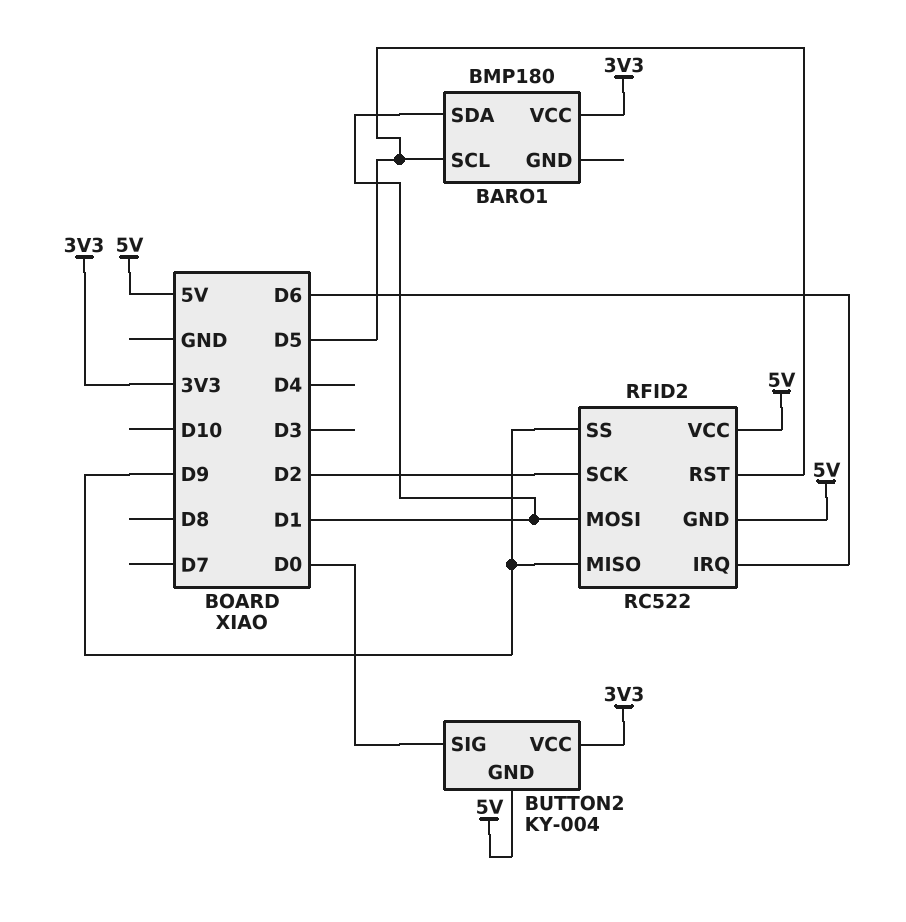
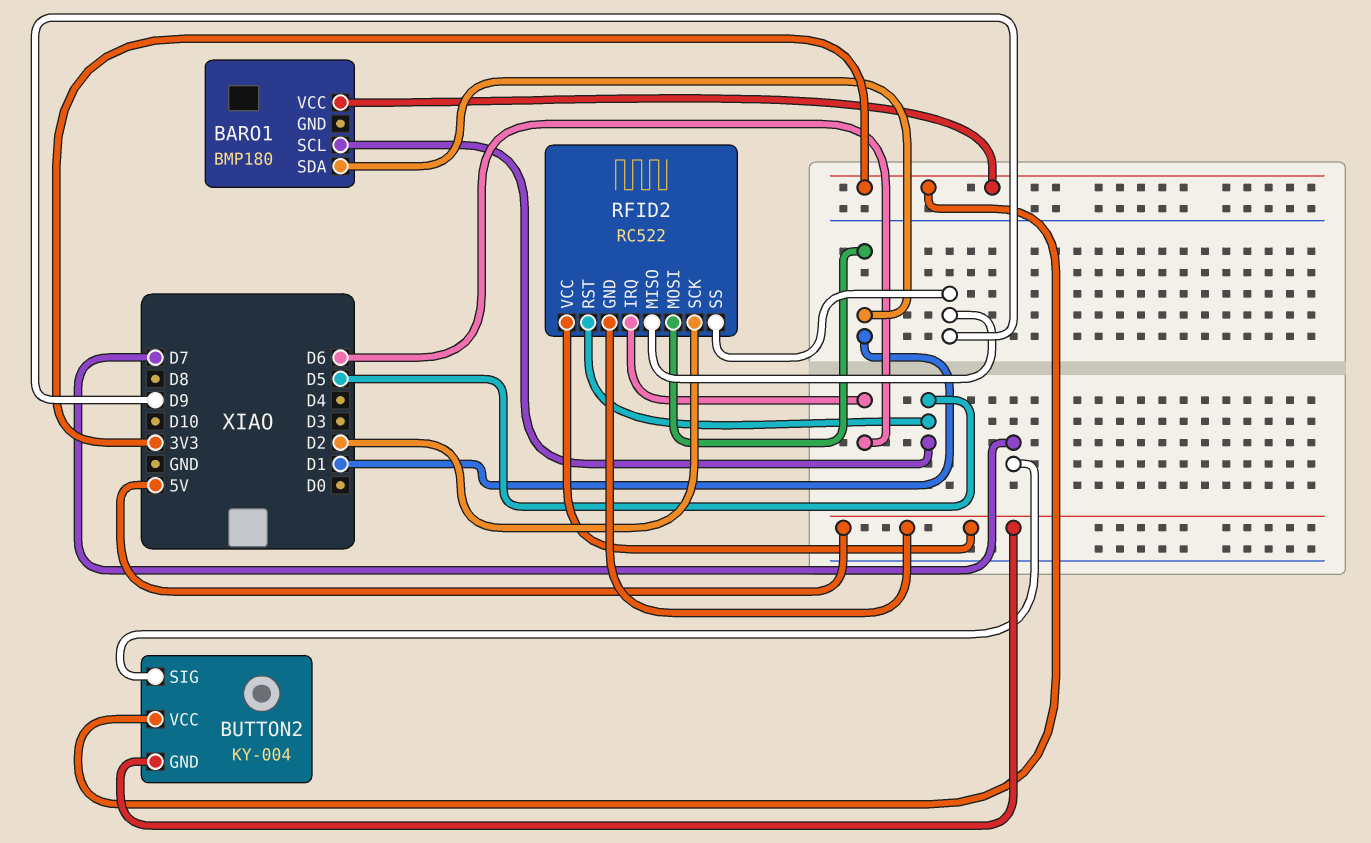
BUTTON2 pin SIG: D0 -> D7

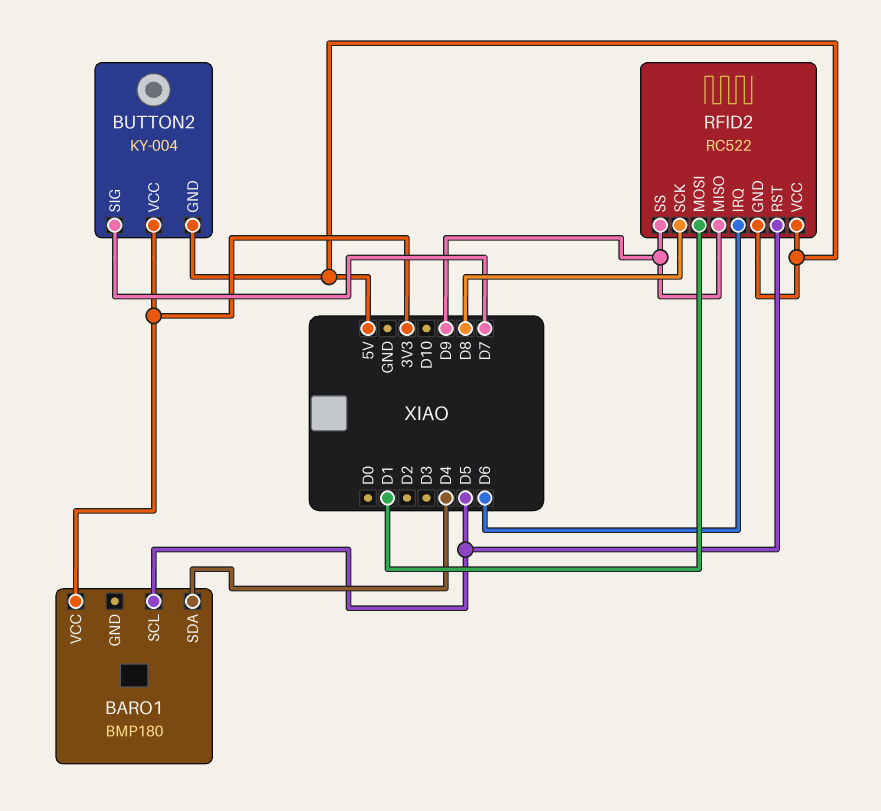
BARO1 pin SDA: D1 -> D4
RFID2 pin SCK: D2 -> D8

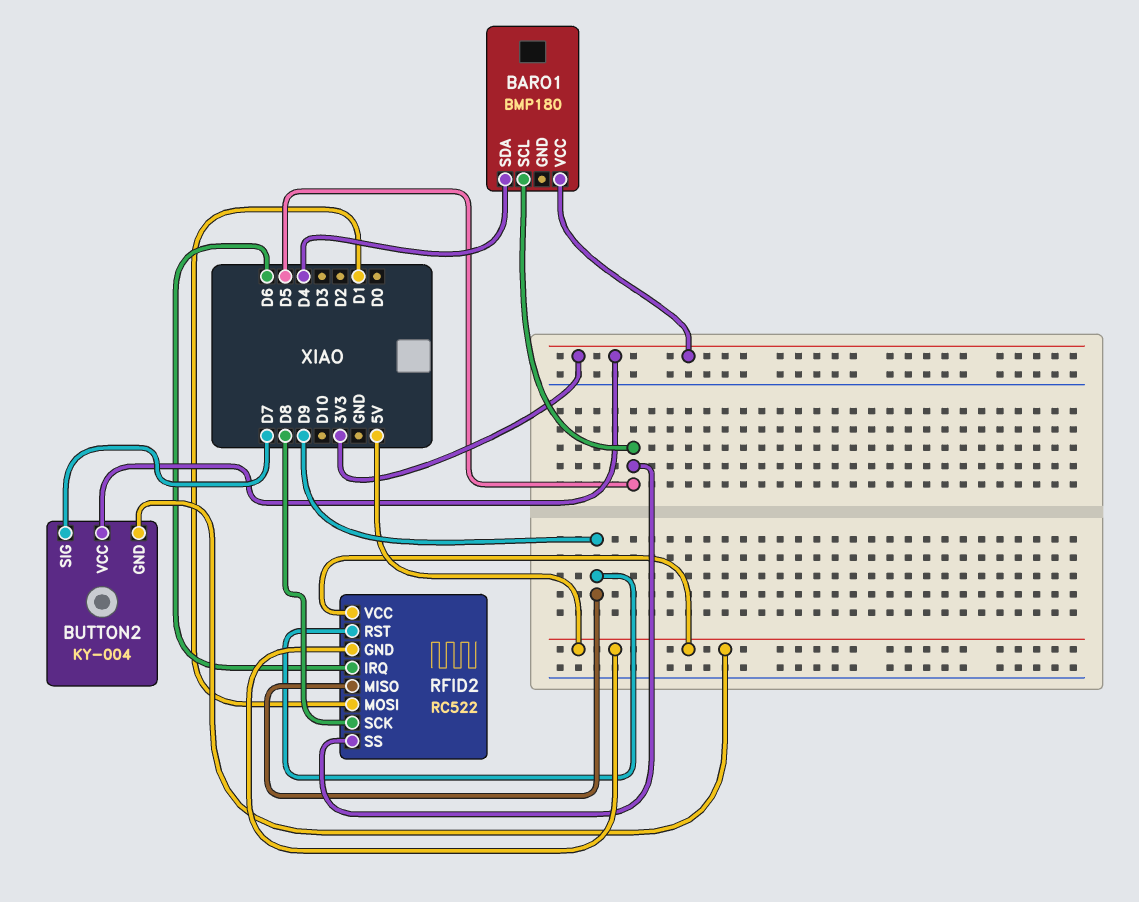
RFID2 pin RST: D5 -> D9
RFID2 pin SS: D9 -> D5

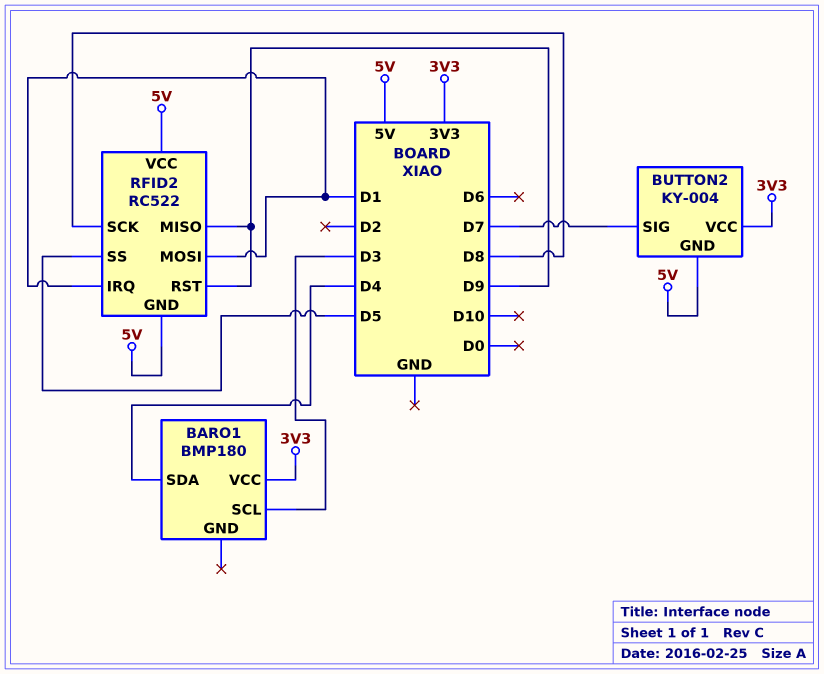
BARO1 pin SCL: D5 -> D3
RFID2 pin IRQ: D6 -> D1

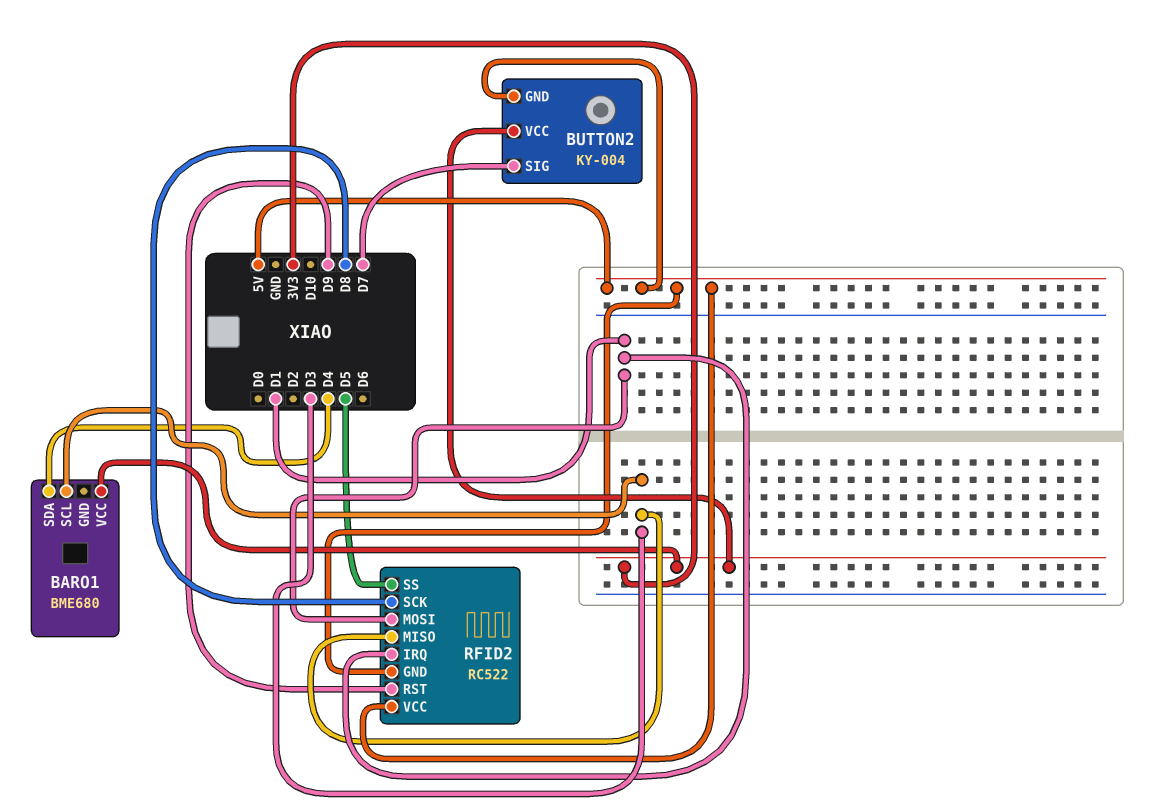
BARO1: BMP180 -> BME680
RFID2 pin MISO: D9 -> D3

